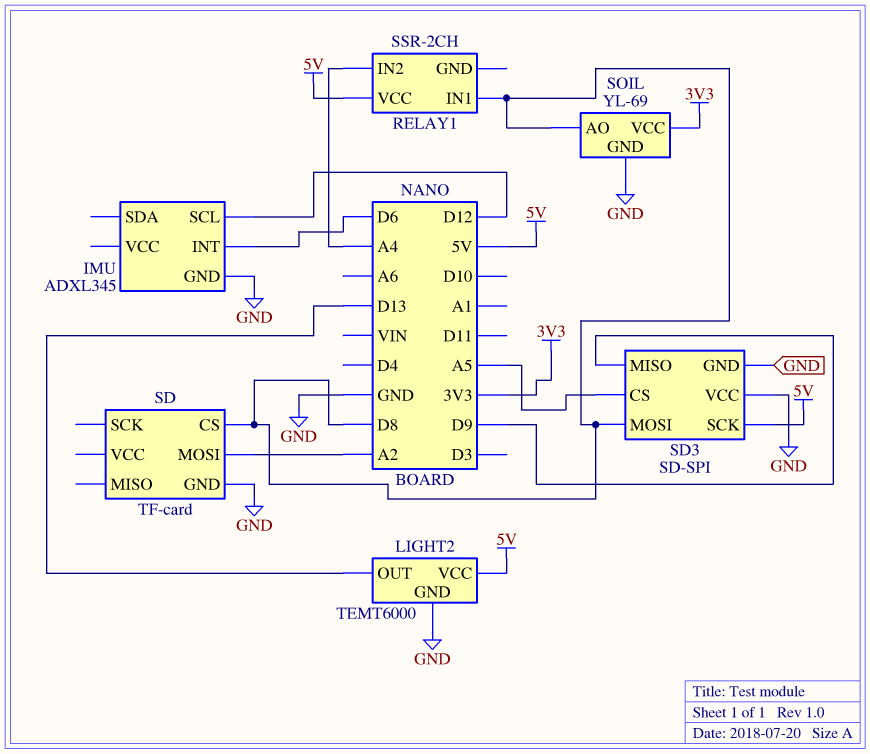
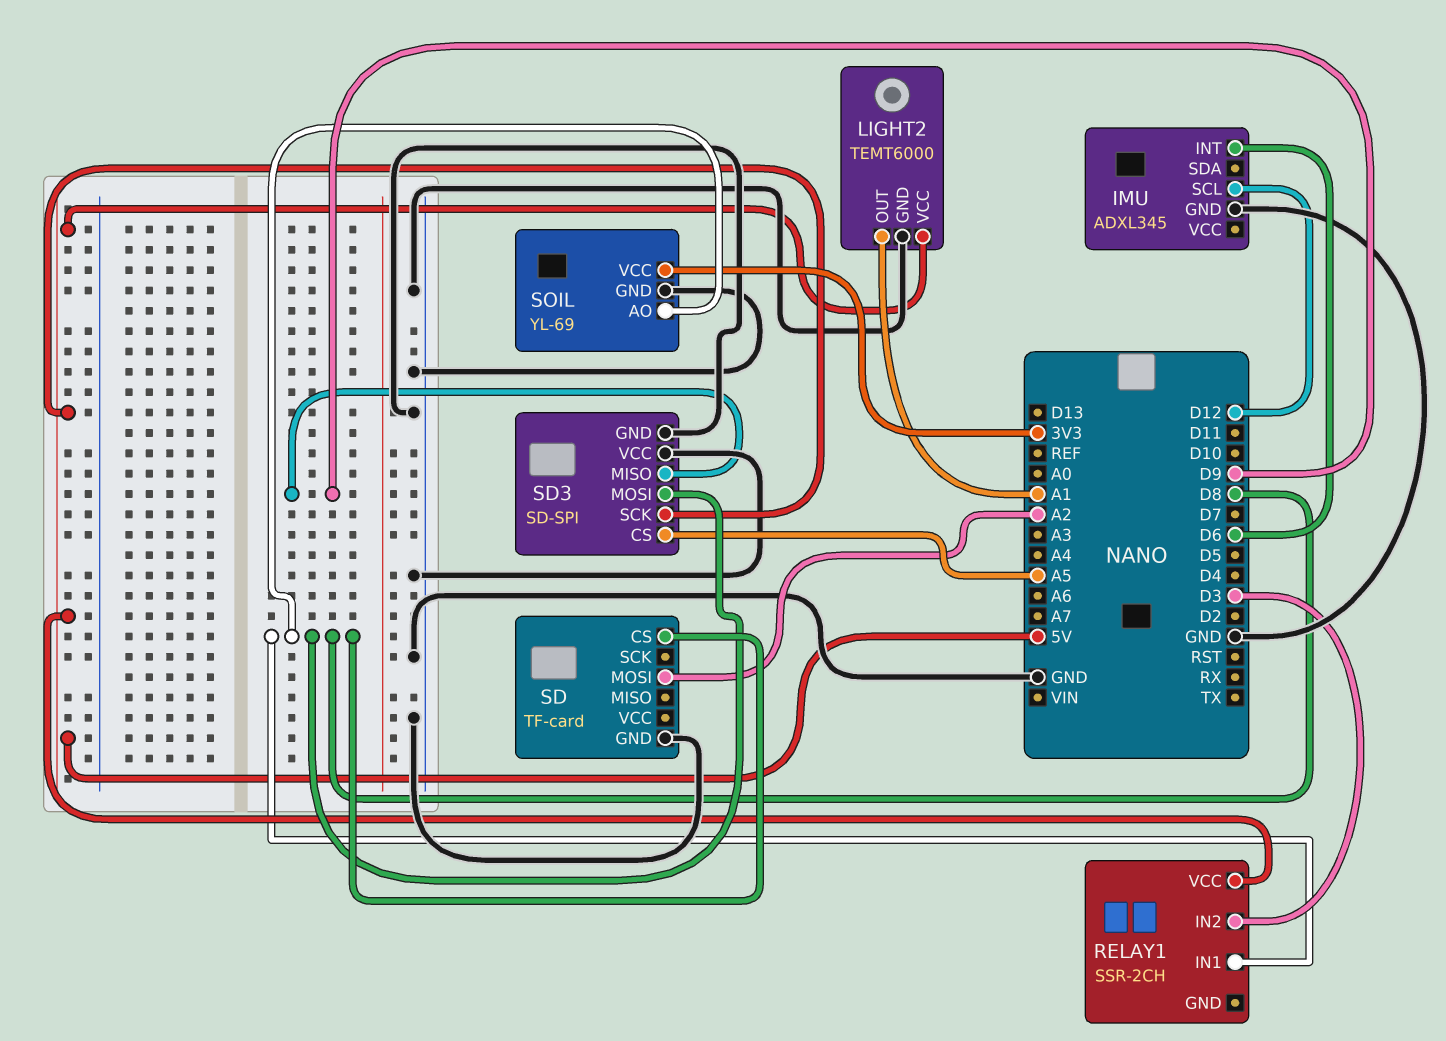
LIGHT2 pin OUT: D13 -> A1
RELAY1 pin IN2: A4 -> D3

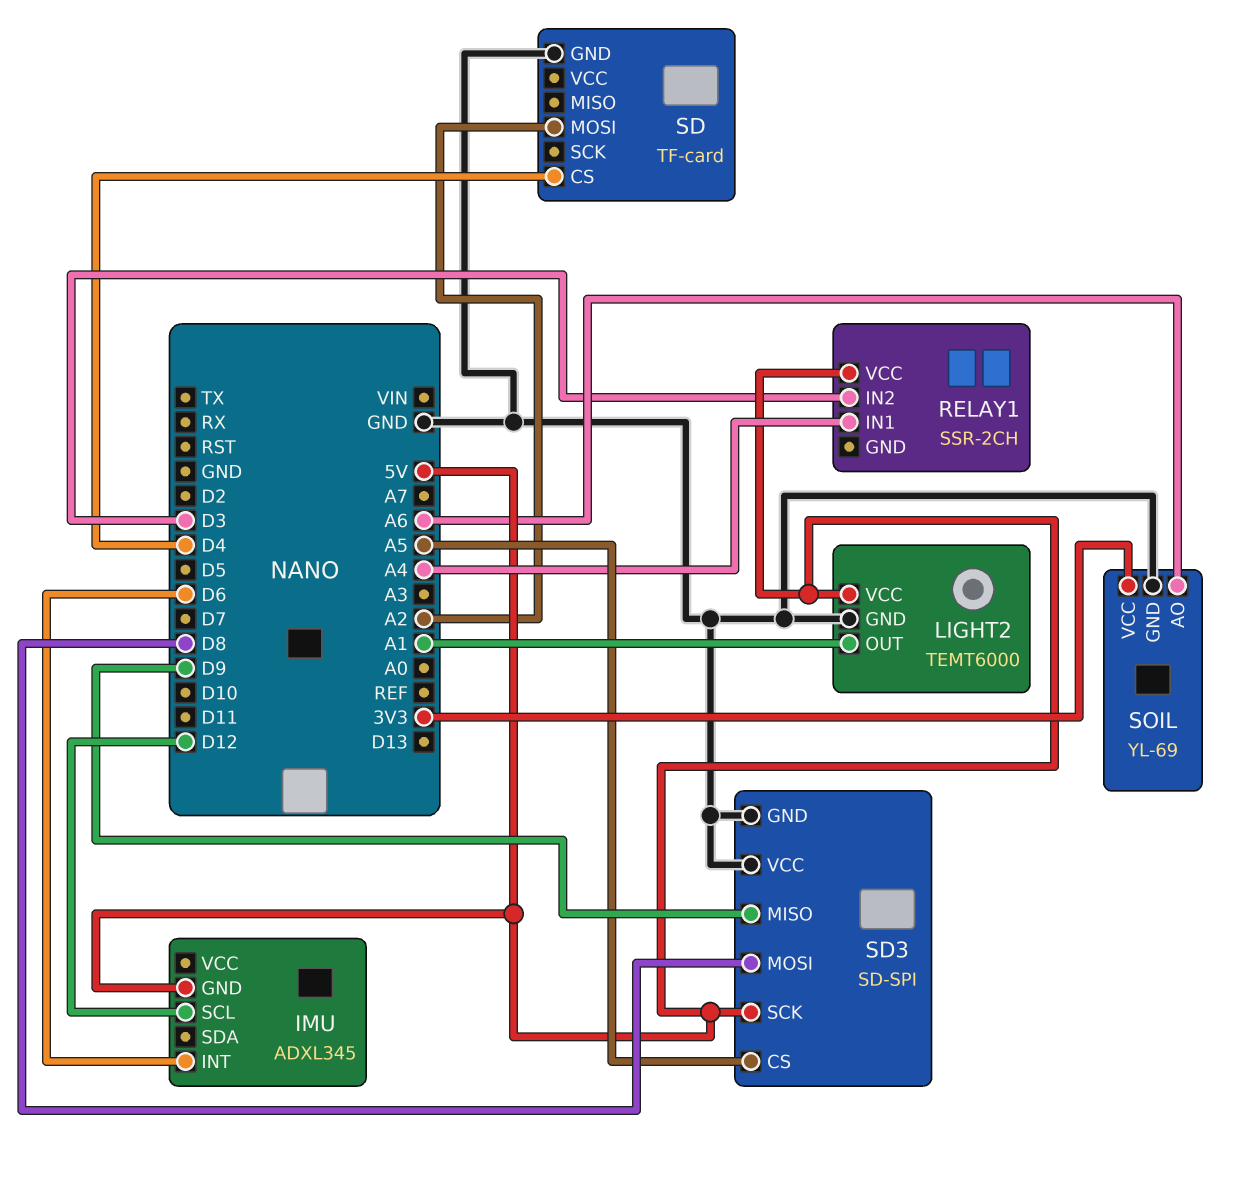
IMU pin GND: GND -> 5V
RELAY1 pin IN1: D8 -> A4
SD pin CS: D8 -> D4
SOIL pin AO: D8 -> A6

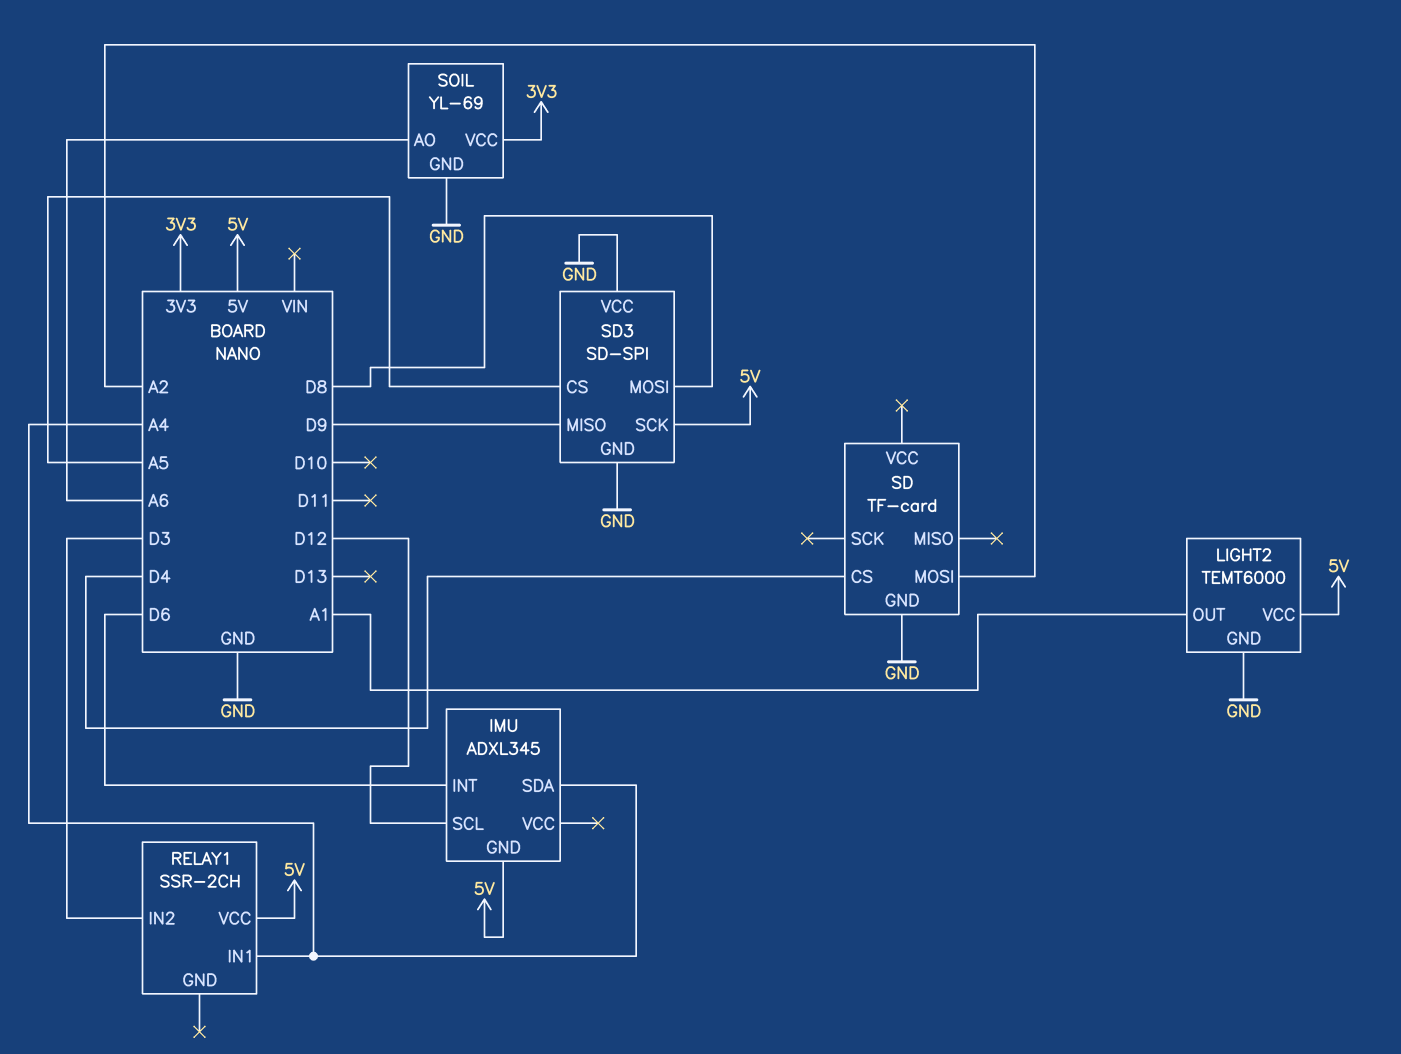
IMU pin SDA: none -> A4

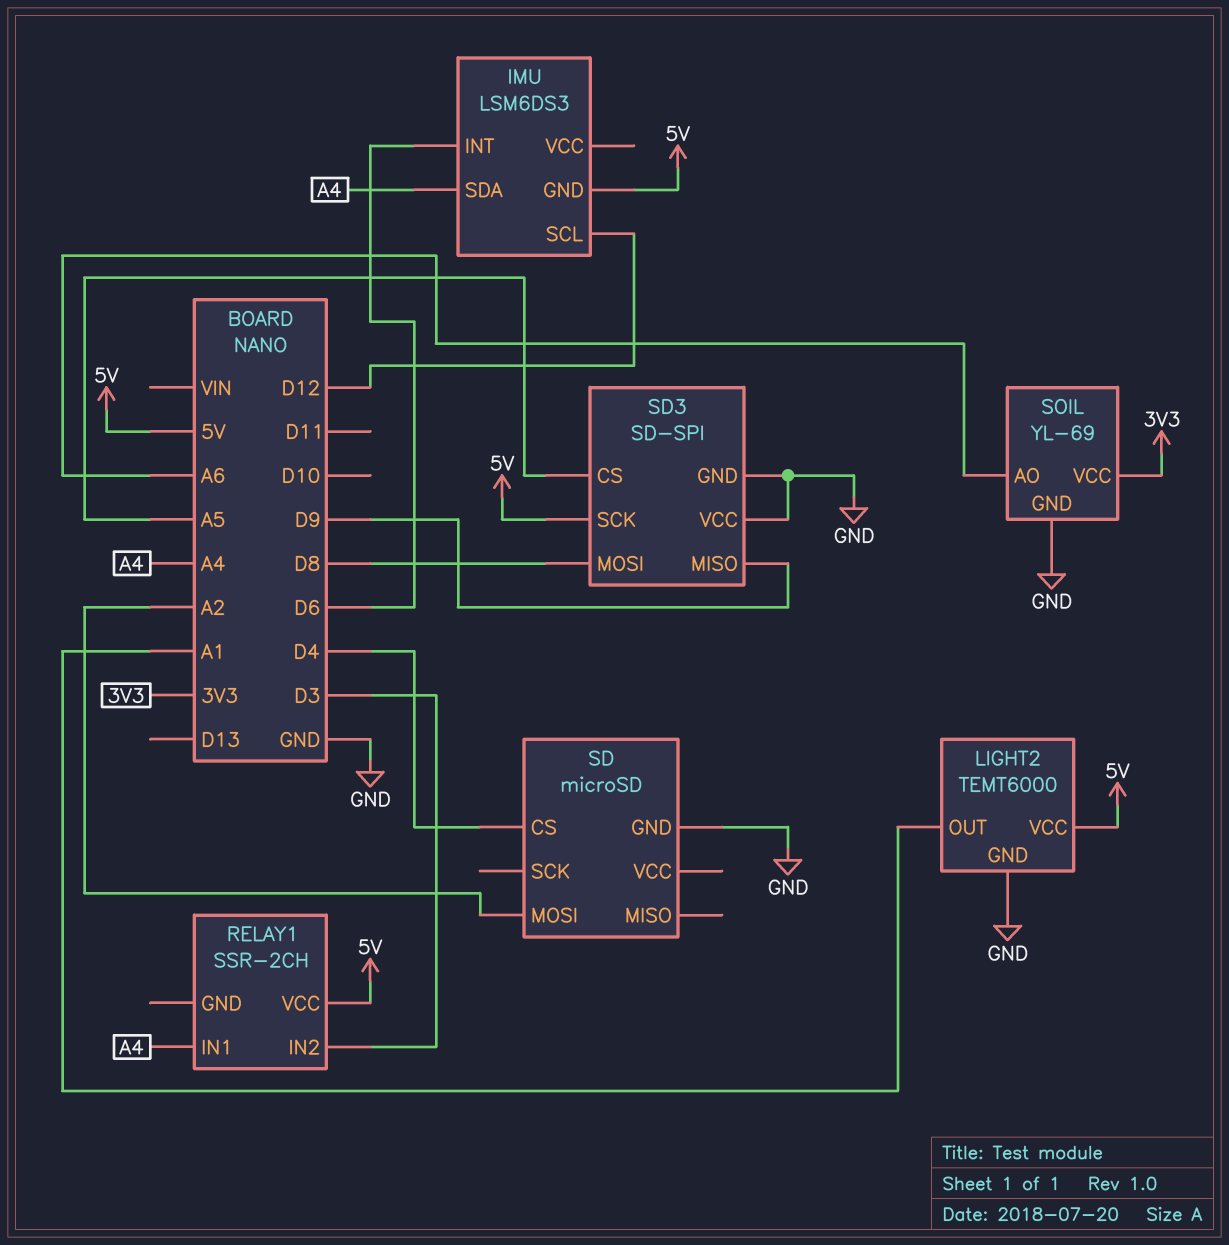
IMU: ADXL345 -> LSM6DS3
SD: TF-card -> microSD

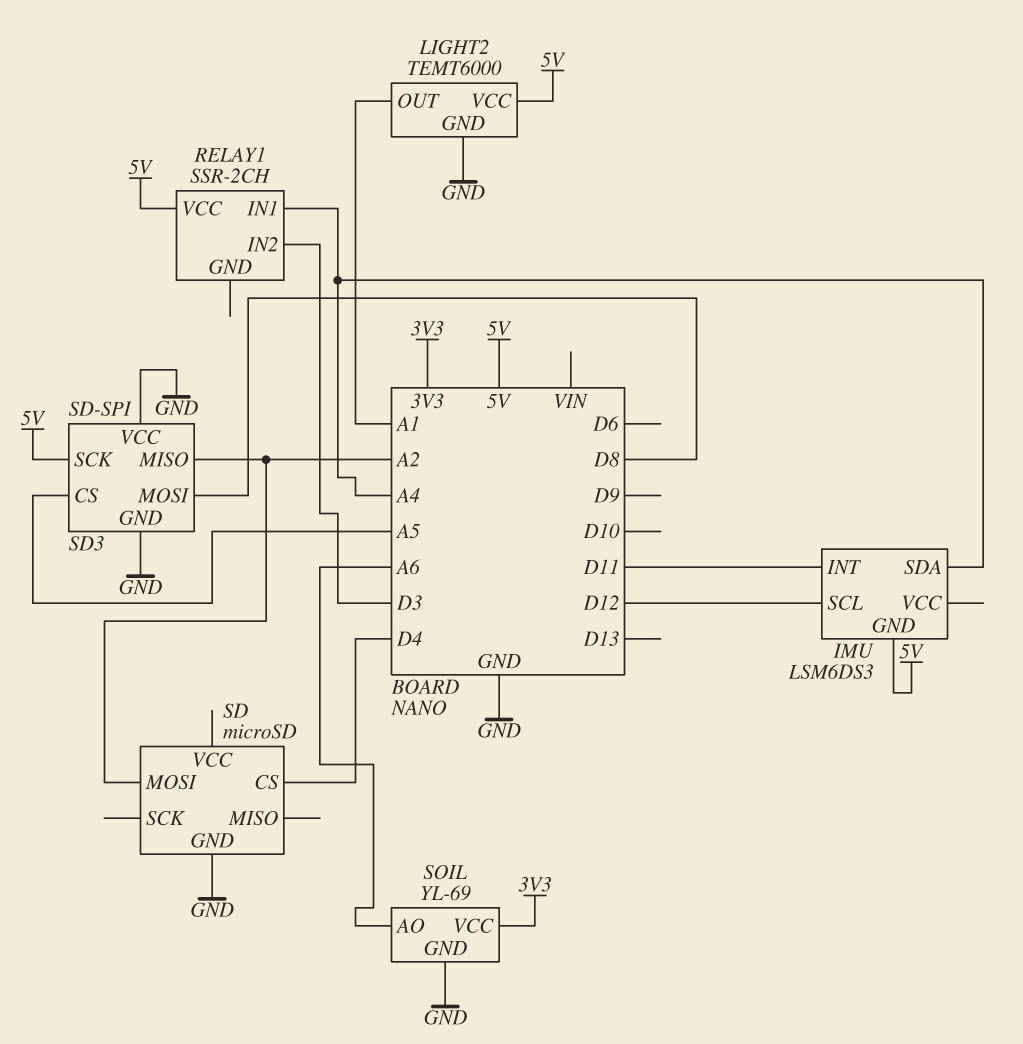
IMU pin INT: D6 -> D11
SD3 pin MISO: D9 -> A2

